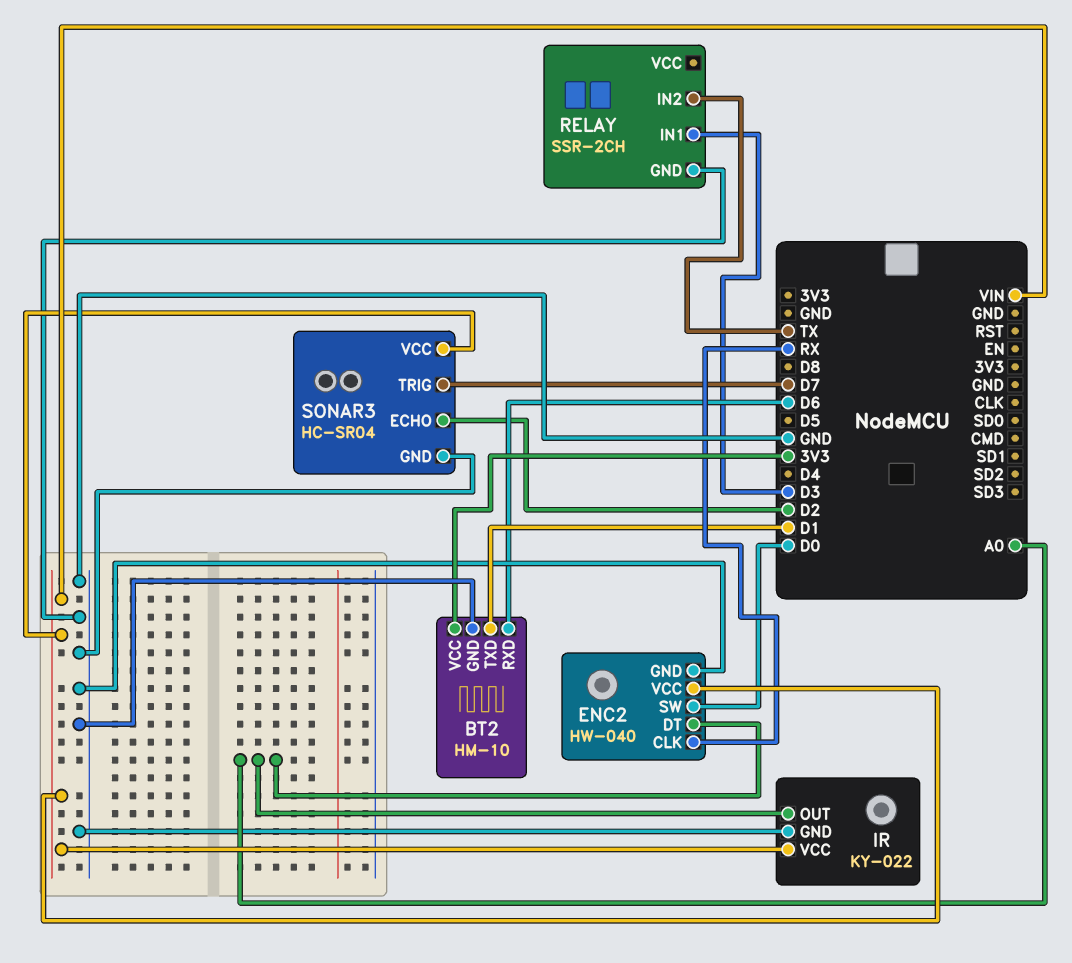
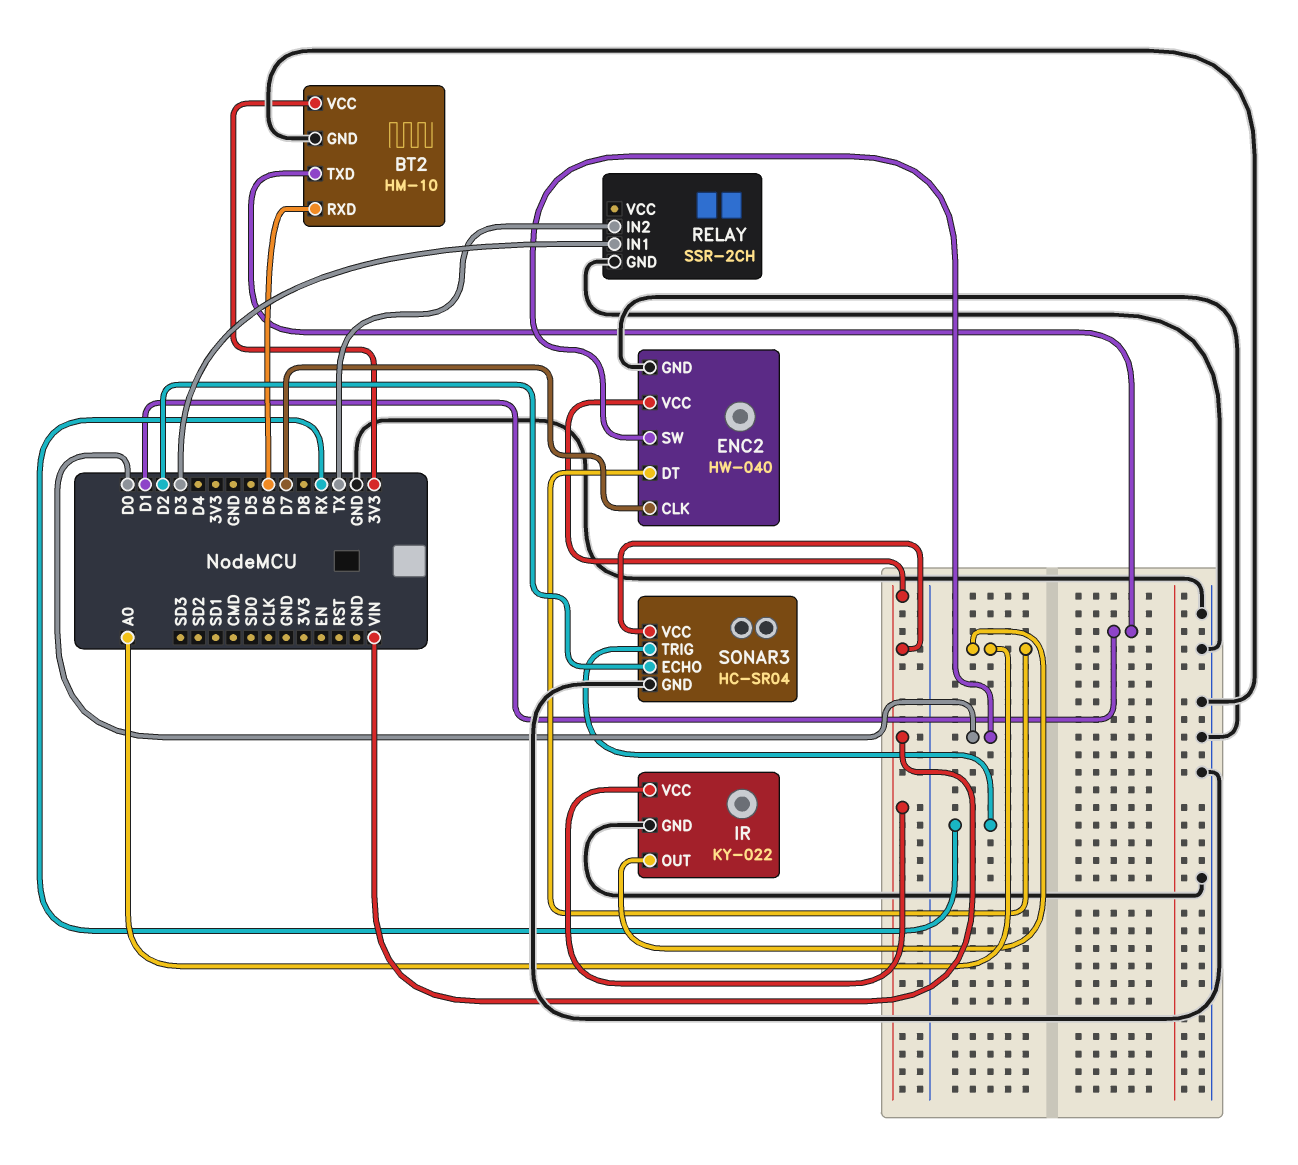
ENC2 pin CLK: RX -> D7
SONAR3 pin TRIG: D7 -> RX

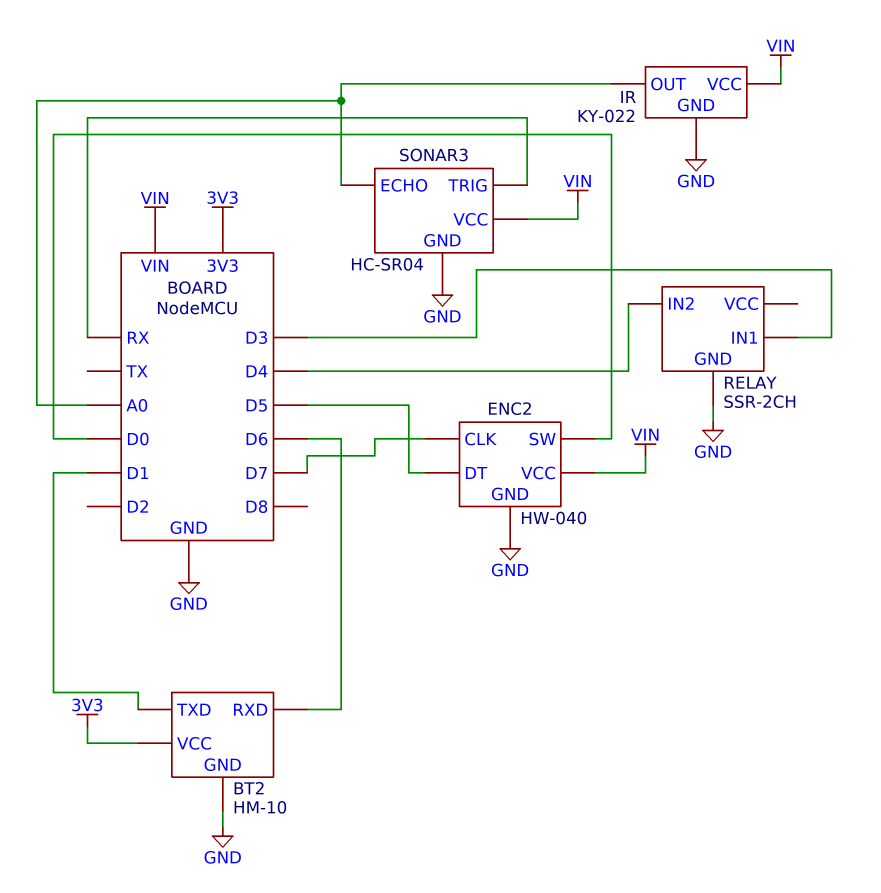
ENC2 pin DT: A0 -> D5
RELAY pin IN2: TX -> D4
SONAR3 pin ECHO: D2 -> A0

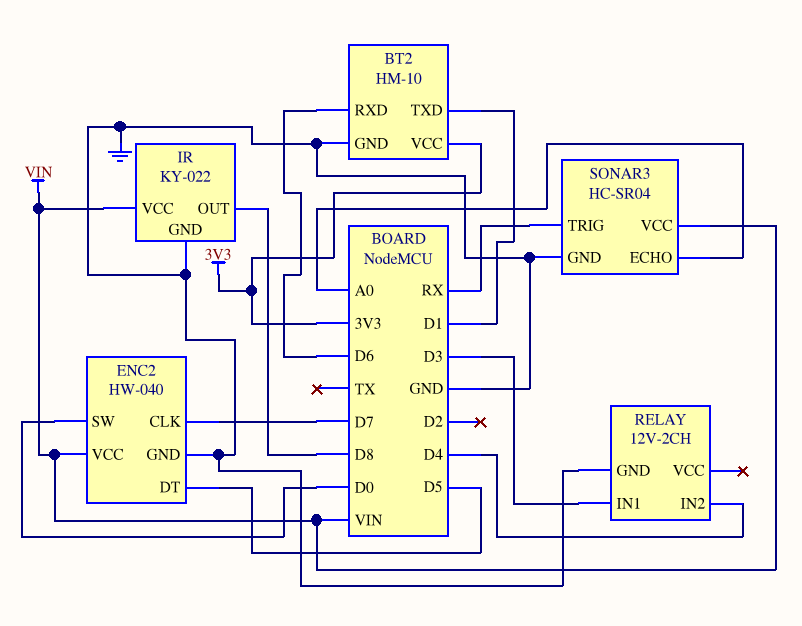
IR pin OUT: A0 -> D8
RELAY: SSR-2CH -> 12V-2CH

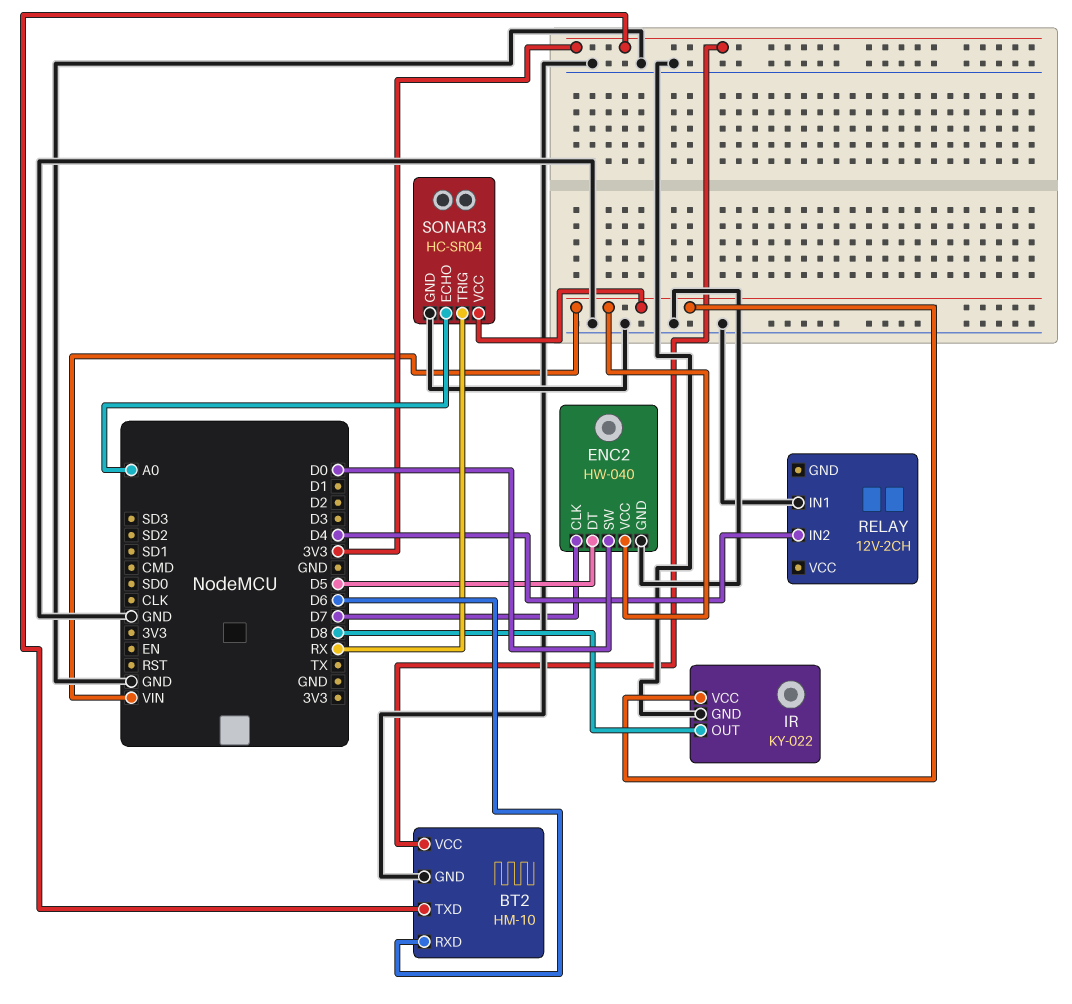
BT2 pin TXD: D1 -> 3V3
RELAY pin GND: GND -> none
RELAY pin IN1: D3 -> GND

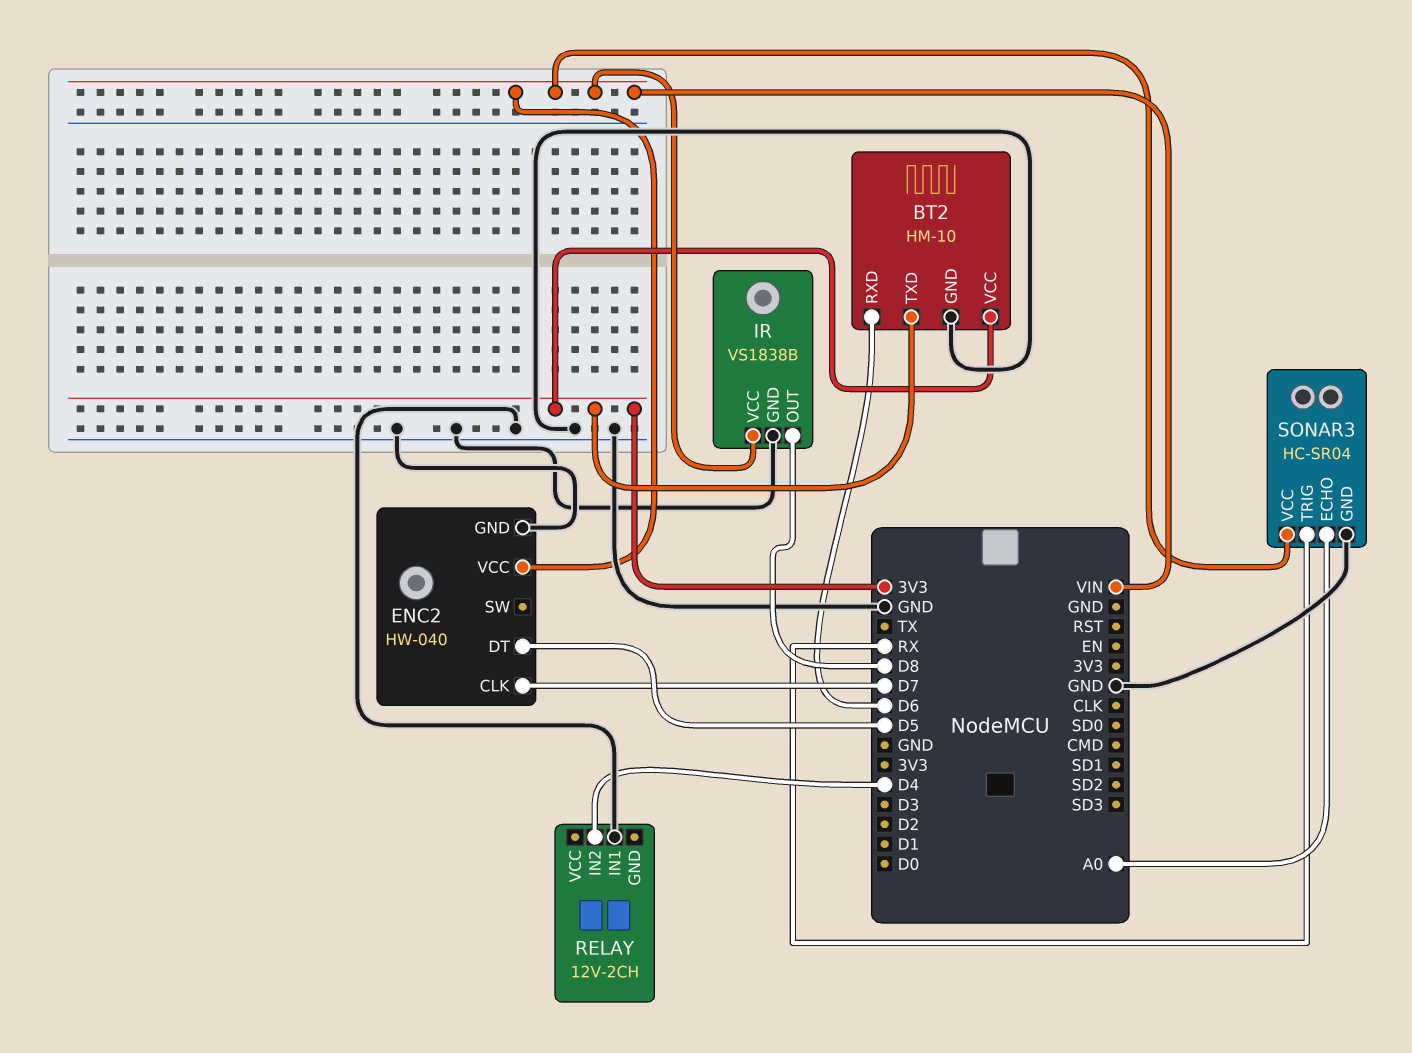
ENC2 pin SW: D0 -> none
IR: KY-022 -> VS1838B

